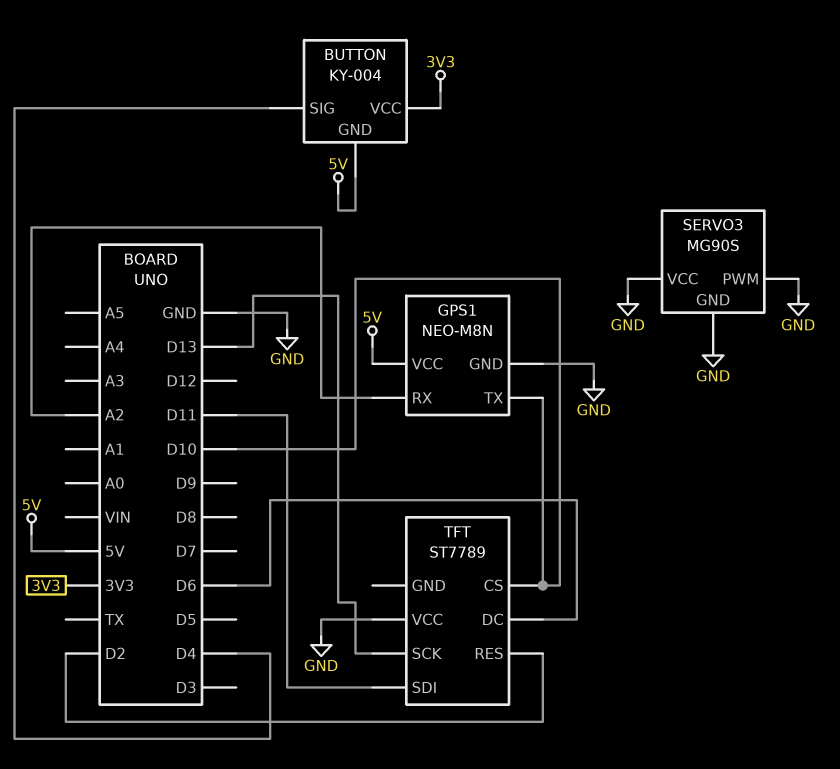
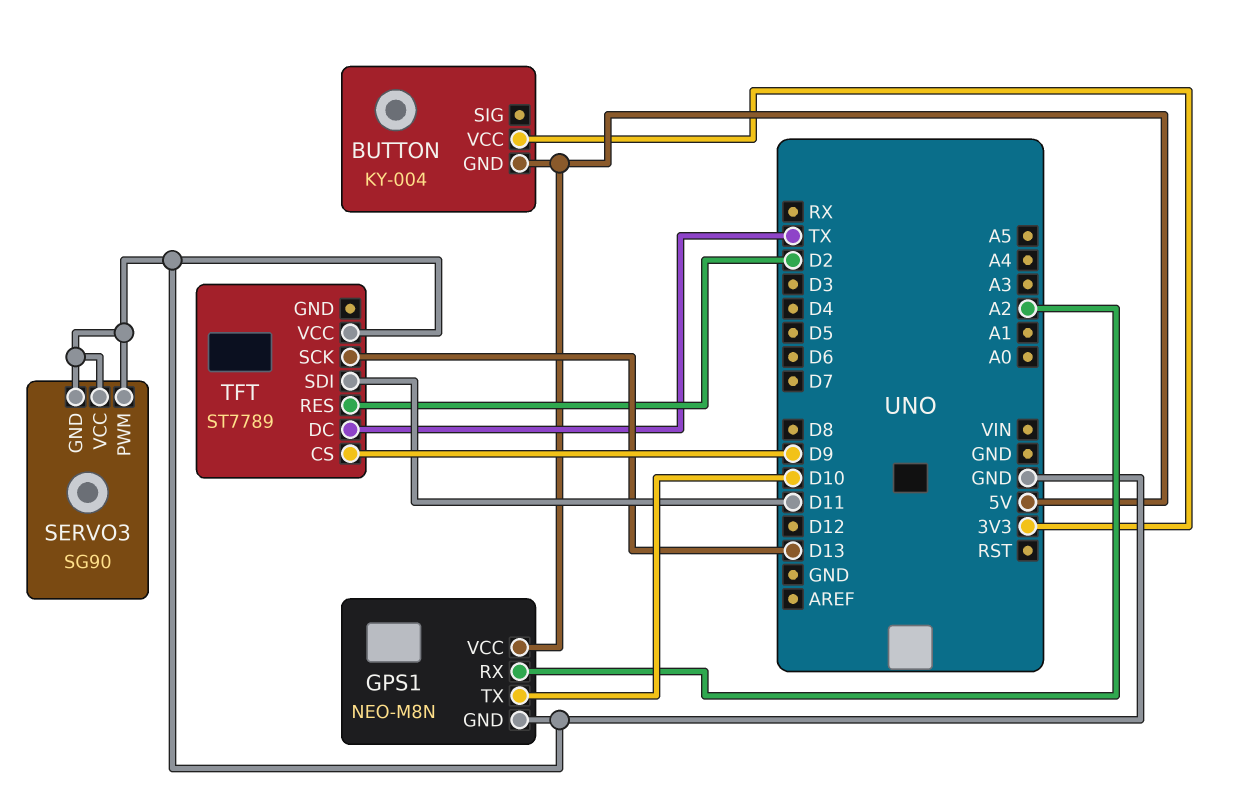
BUTTON pin SIG: D4 -> none
SERVO3: MG90S -> SG90
TFT pin CS: D10 -> D9
TFT pin DC: D6 -> TX

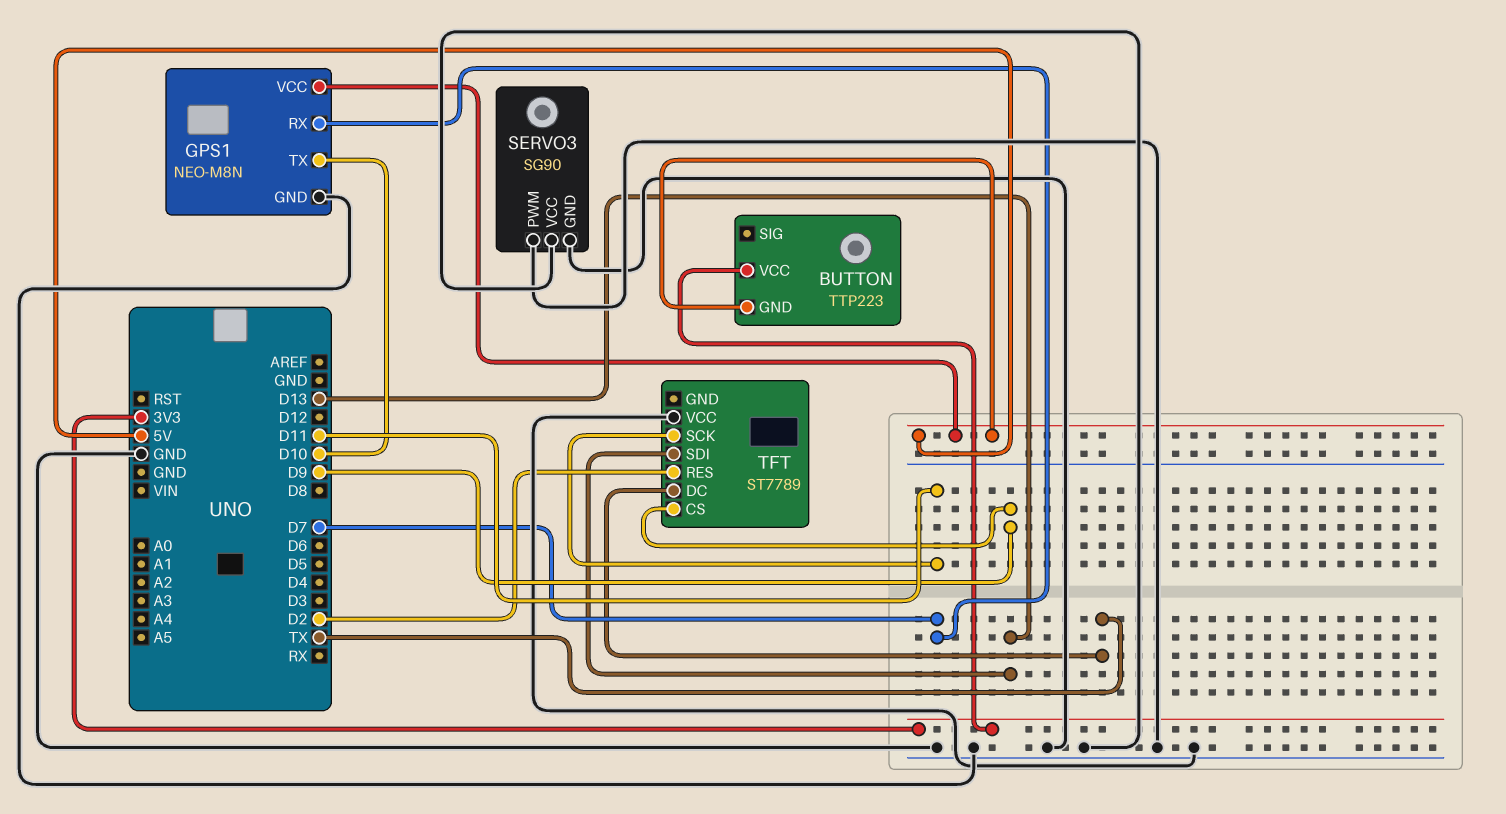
BUTTON: KY-004 -> TTP223
GPS1 pin RX: A2 -> D7
TFT pin SCK: D13 -> D11
TFT pin SDI: D11 -> D13

